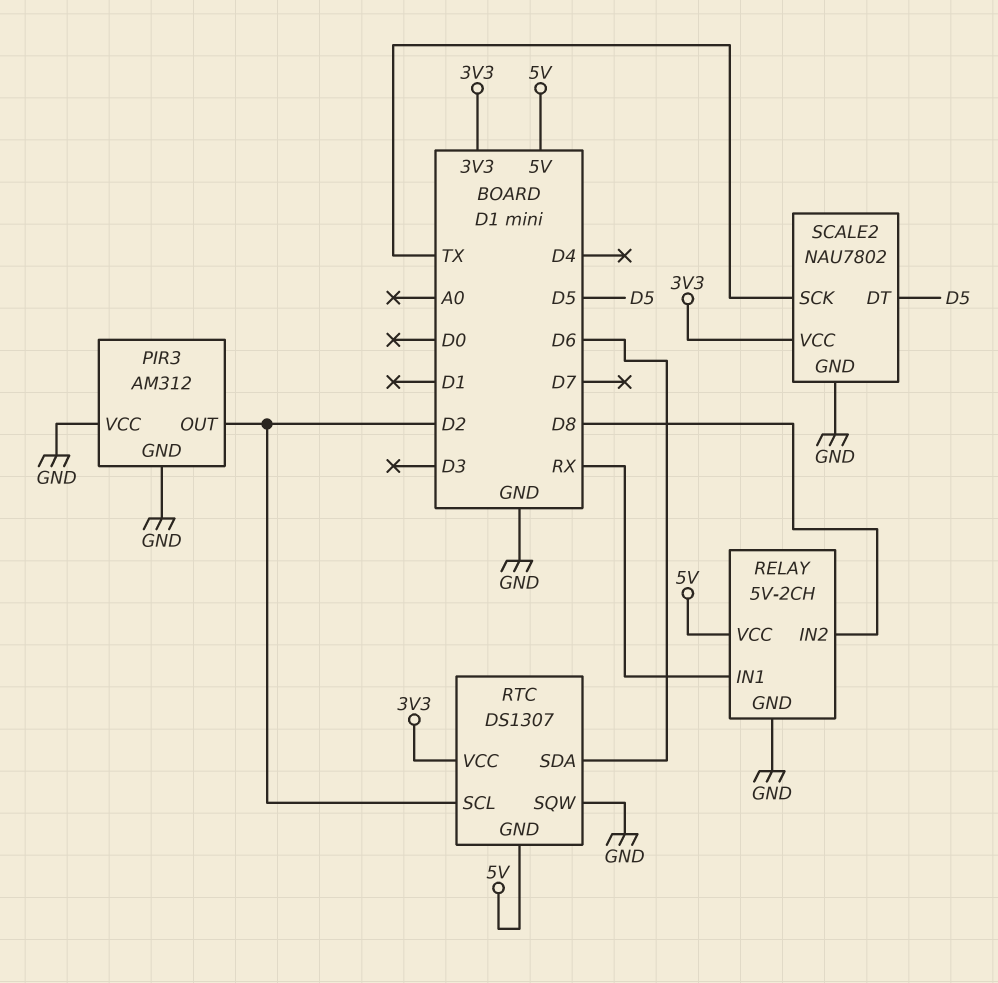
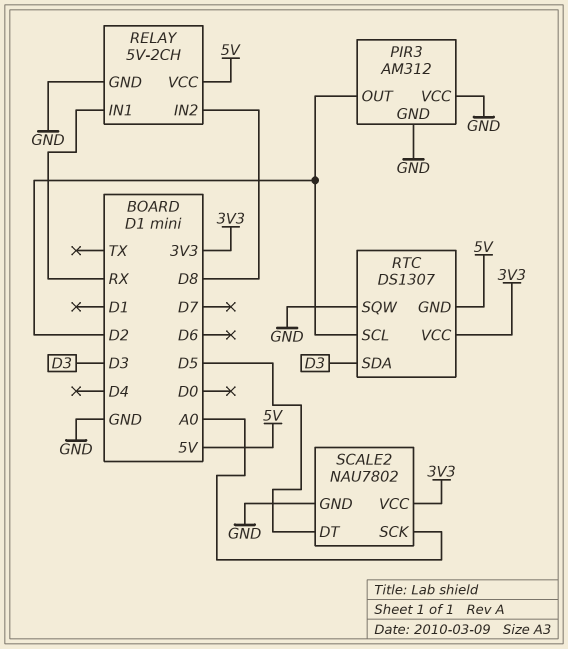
RTC pin SDA: D6 -> D3
SCALE2 pin SCK: TX -> A0

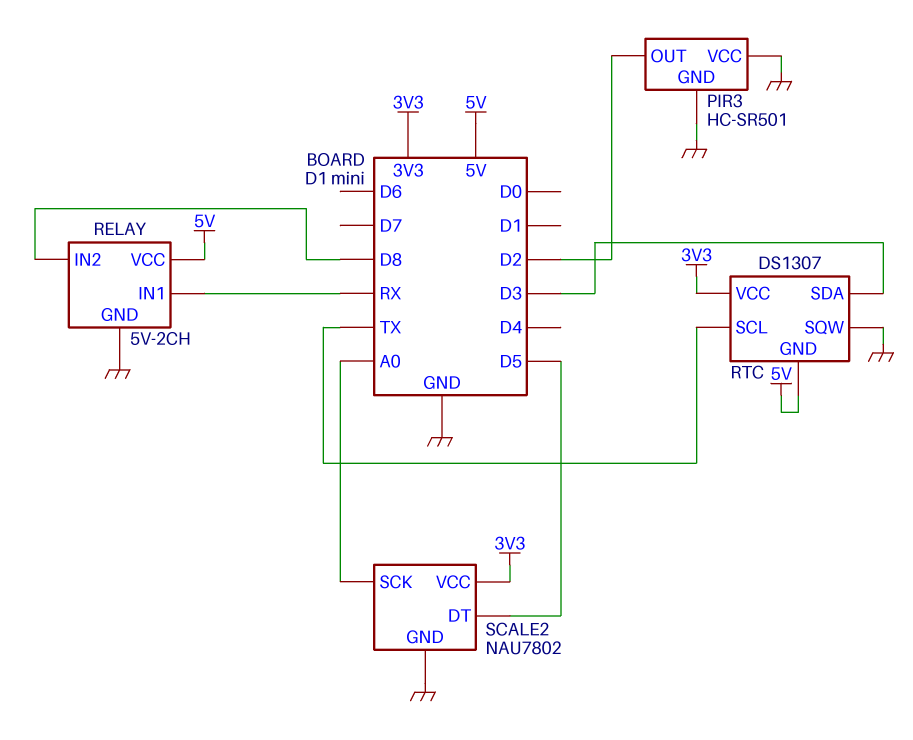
PIR3: AM312 -> HC-SR501
RTC pin SCL: D2 -> TX

